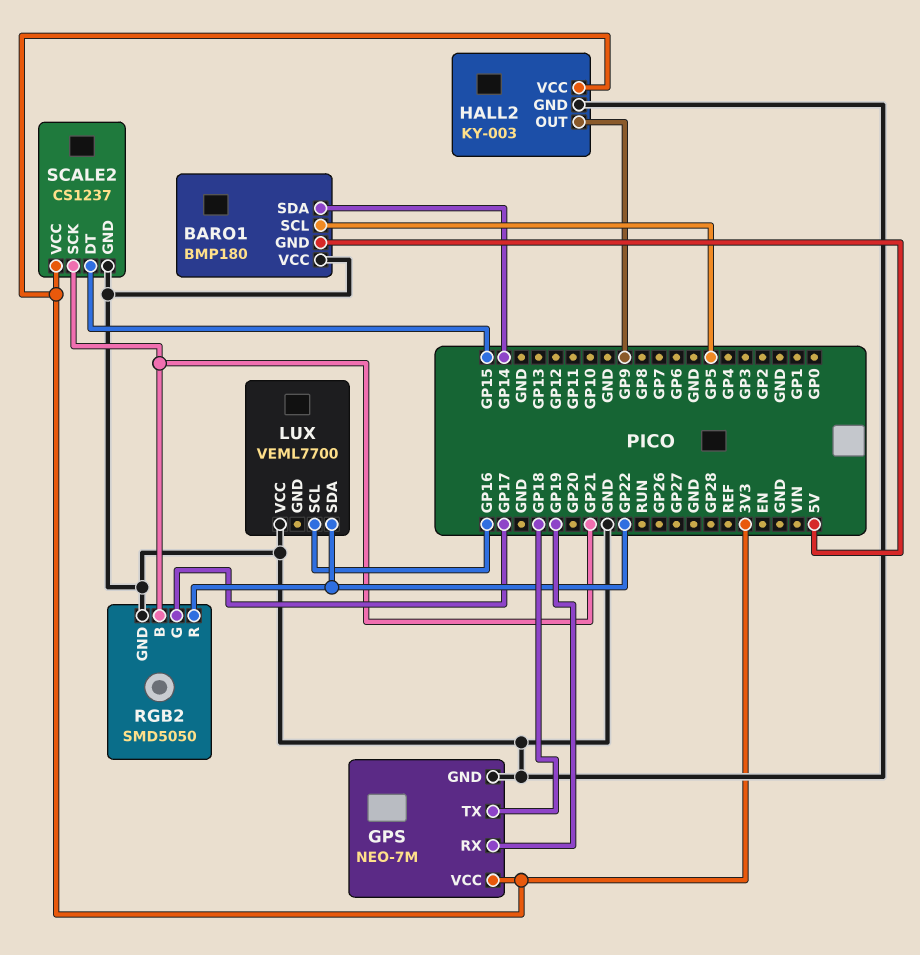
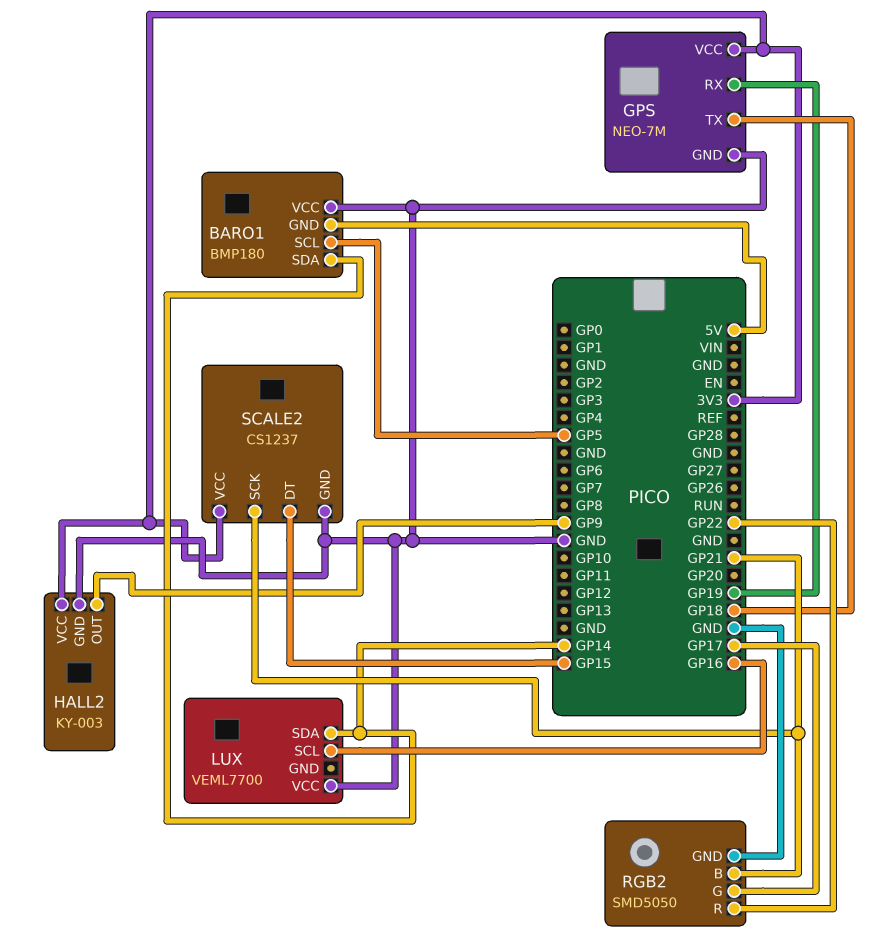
LUX pin SDA: GP22 -> GP14

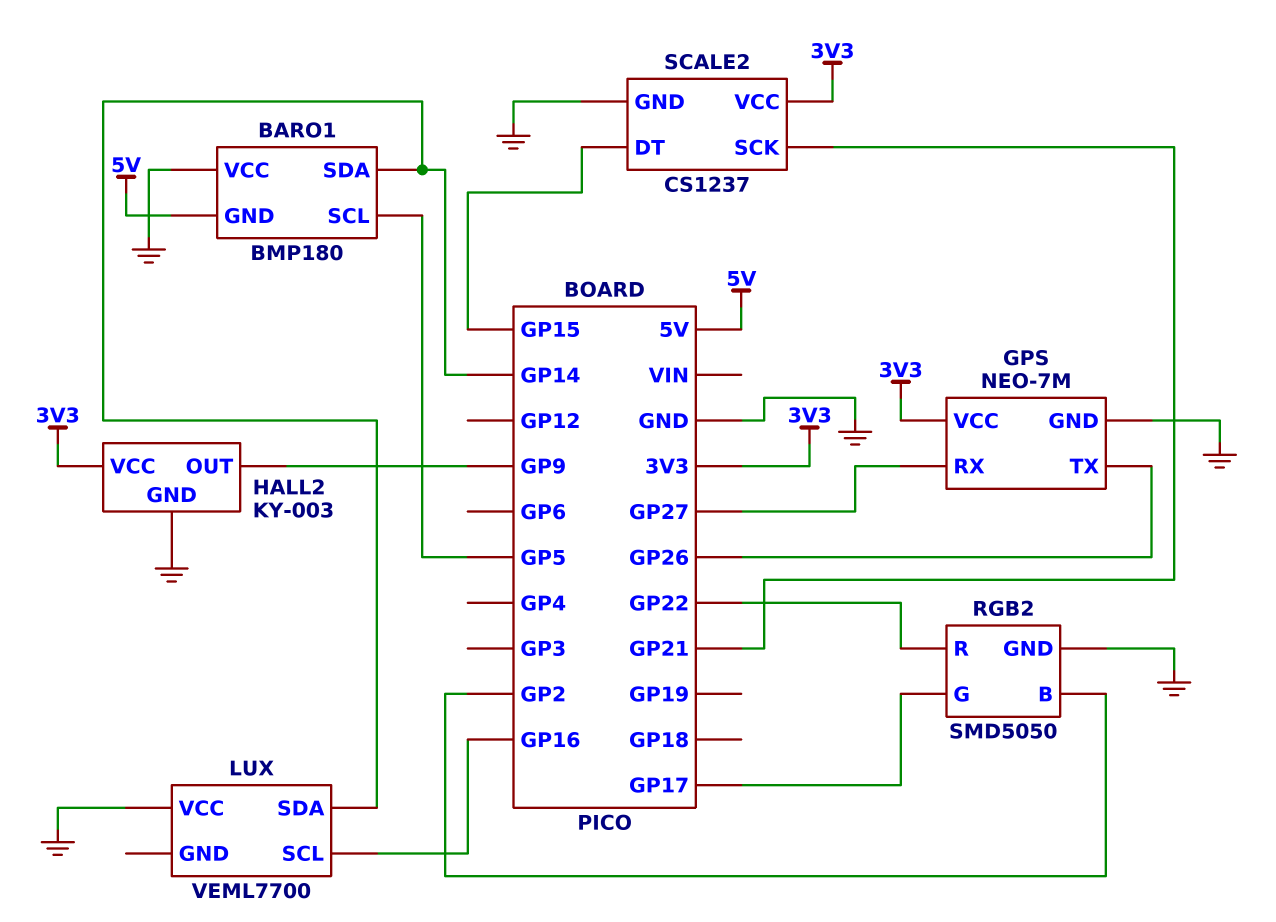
GPS pin RX: GP19 -> GP27
GPS pin TX: GP18 -> GP26
RGB2 pin B: GP21 -> GP2

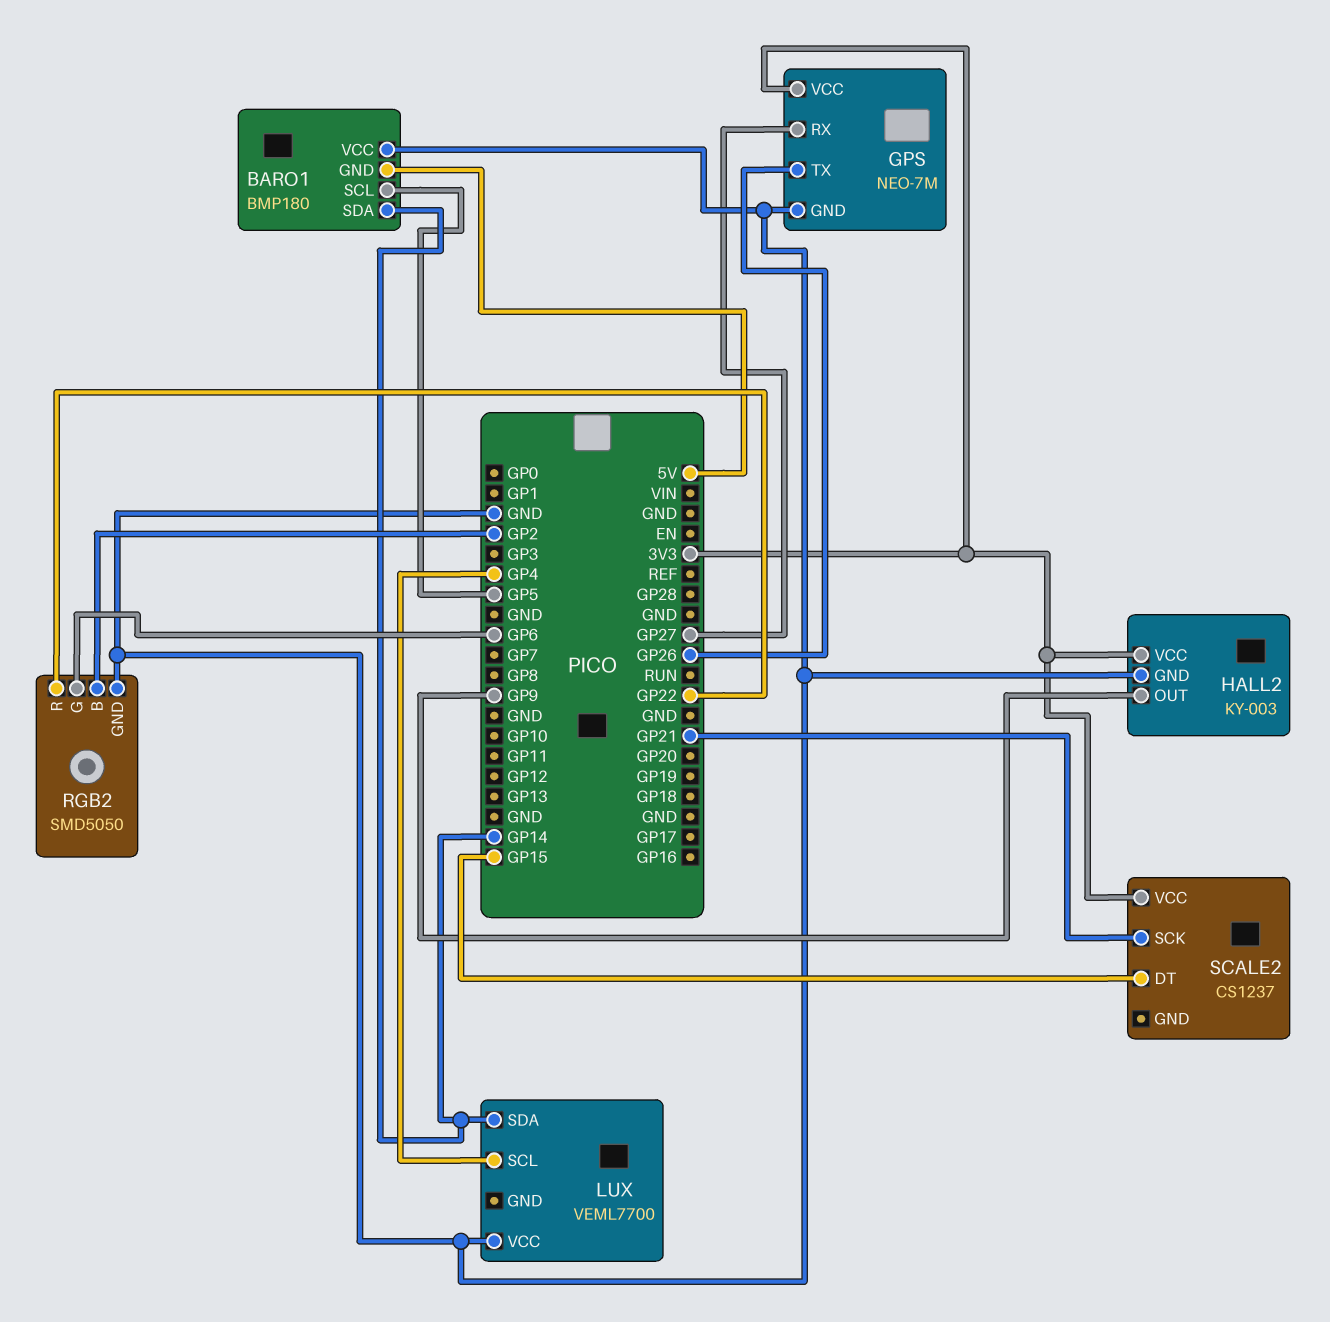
LUX pin SCL: GP16 -> GP4
RGB2 pin G: GP17 -> GP6
SCALE2 pin GND: GND -> none

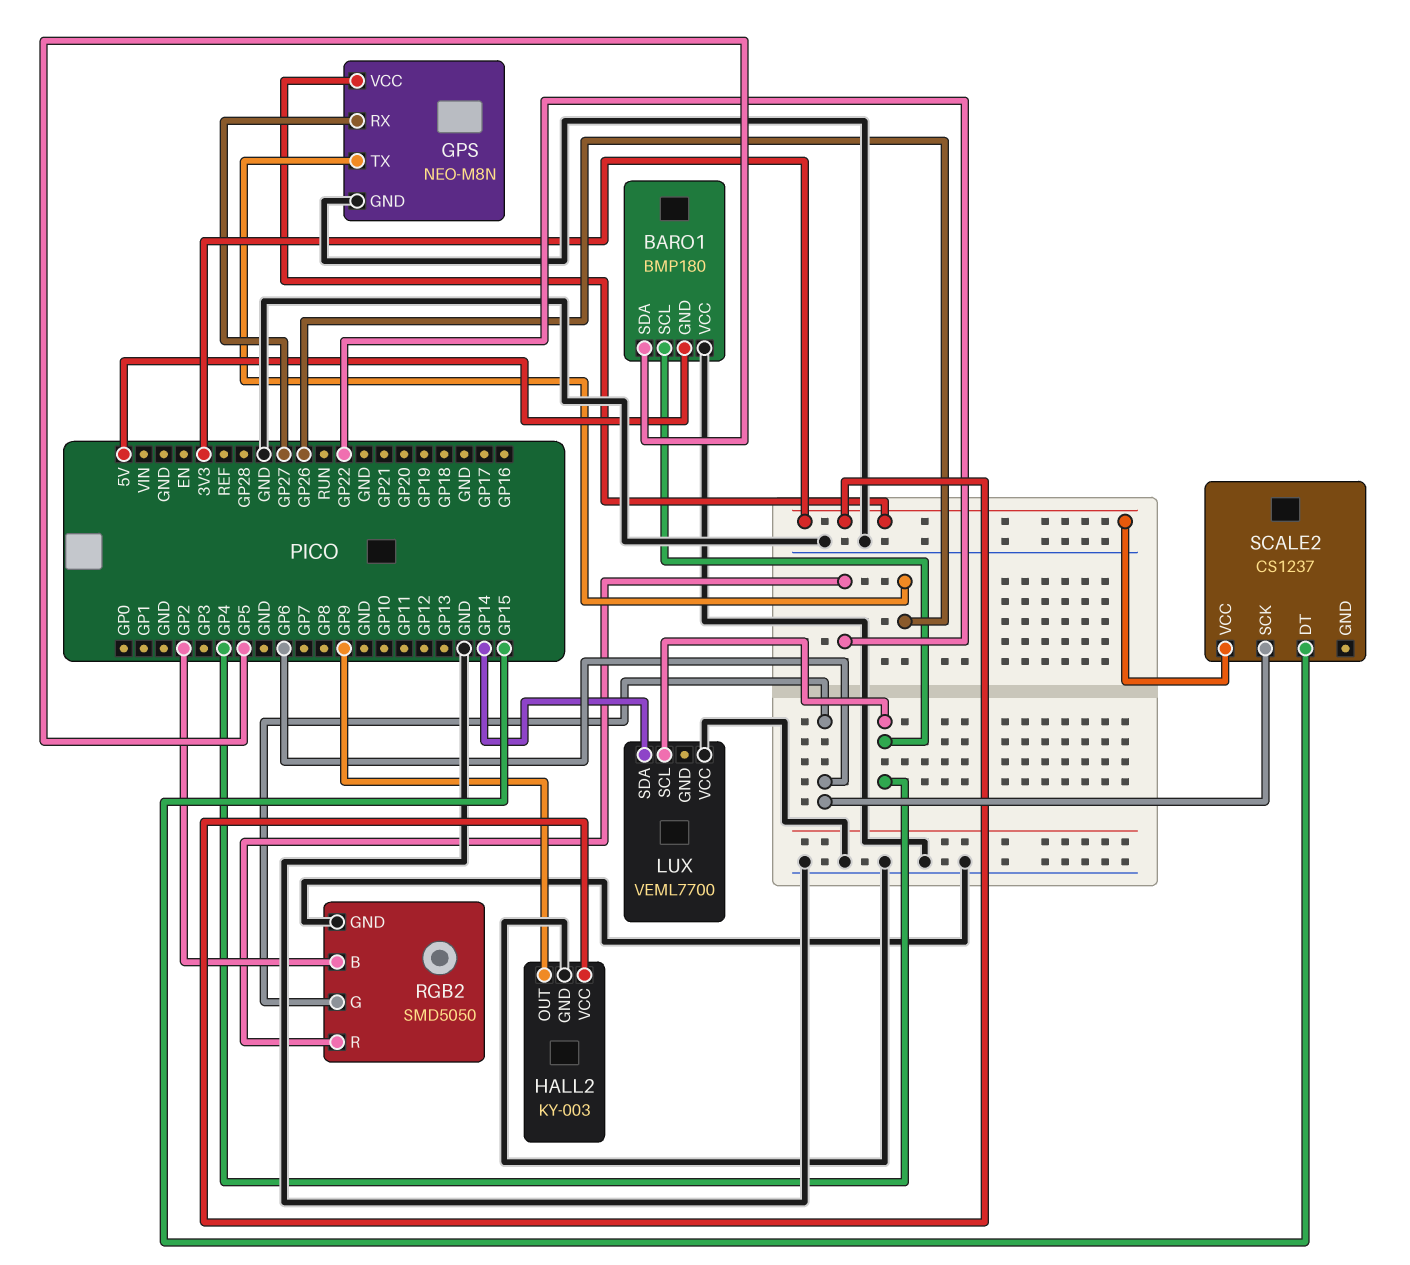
BARO1 pin SCL: GP5 -> GP4
BARO1 pin SDA: GP14 -> GP5
GPS: NEO-7M -> NEO-M8N
SCALE2 pin SCK: GP21 -> GP6

